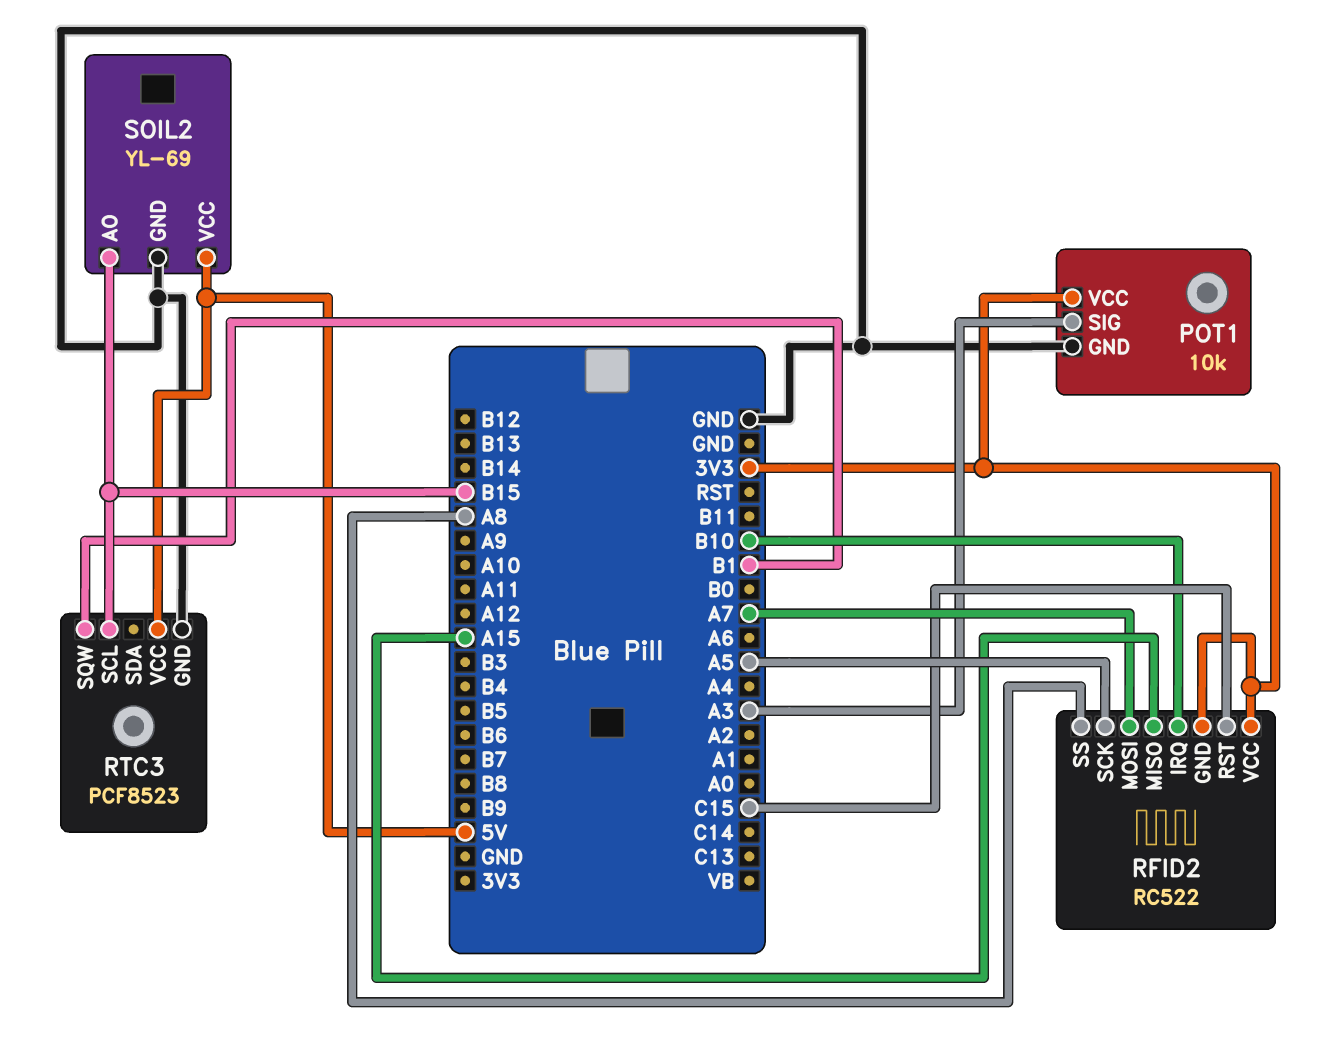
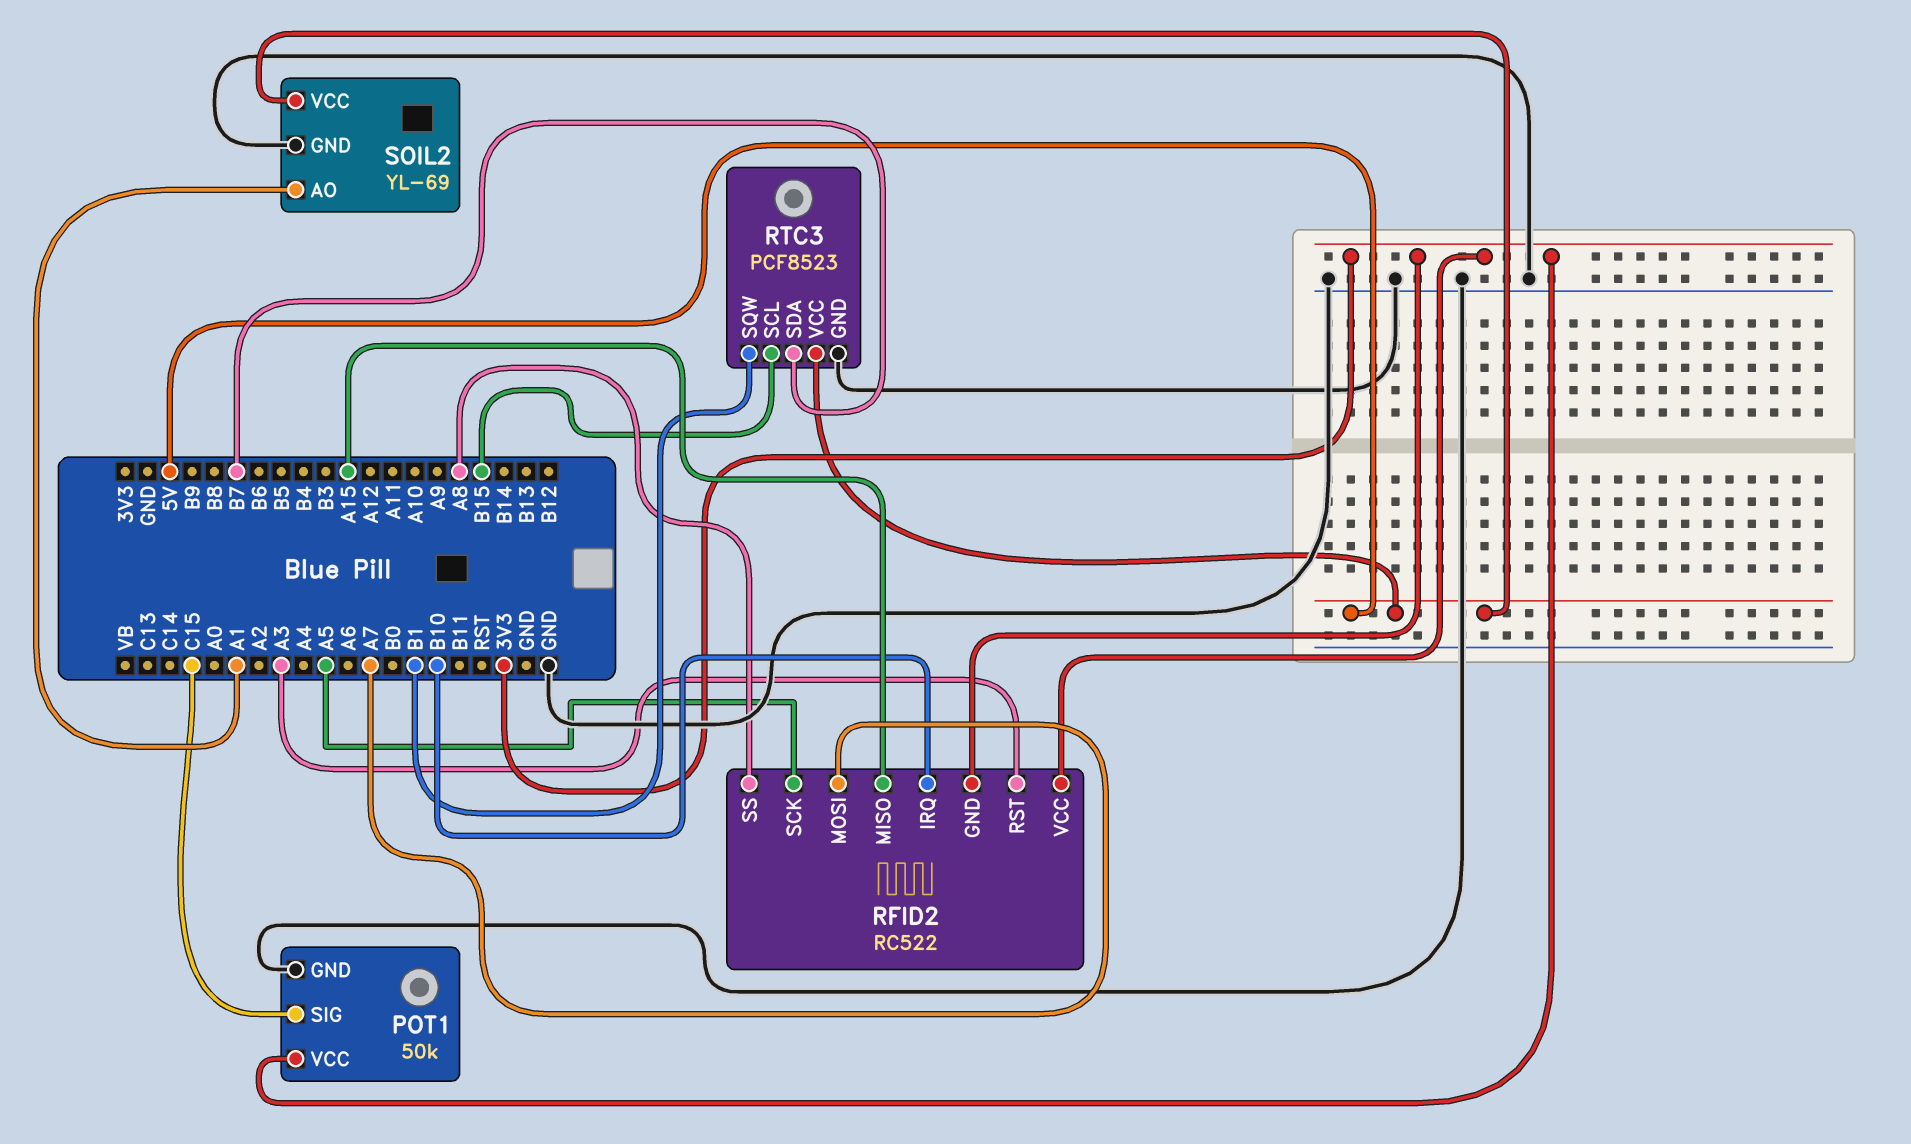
POT1: 10k -> 50k
POT1 pin SIG: A3 -> C15
RFID2 pin RST: C15 -> A3
RTC3 pin SDA: none -> B7
SOIL2 pin AO: B15 -> A1

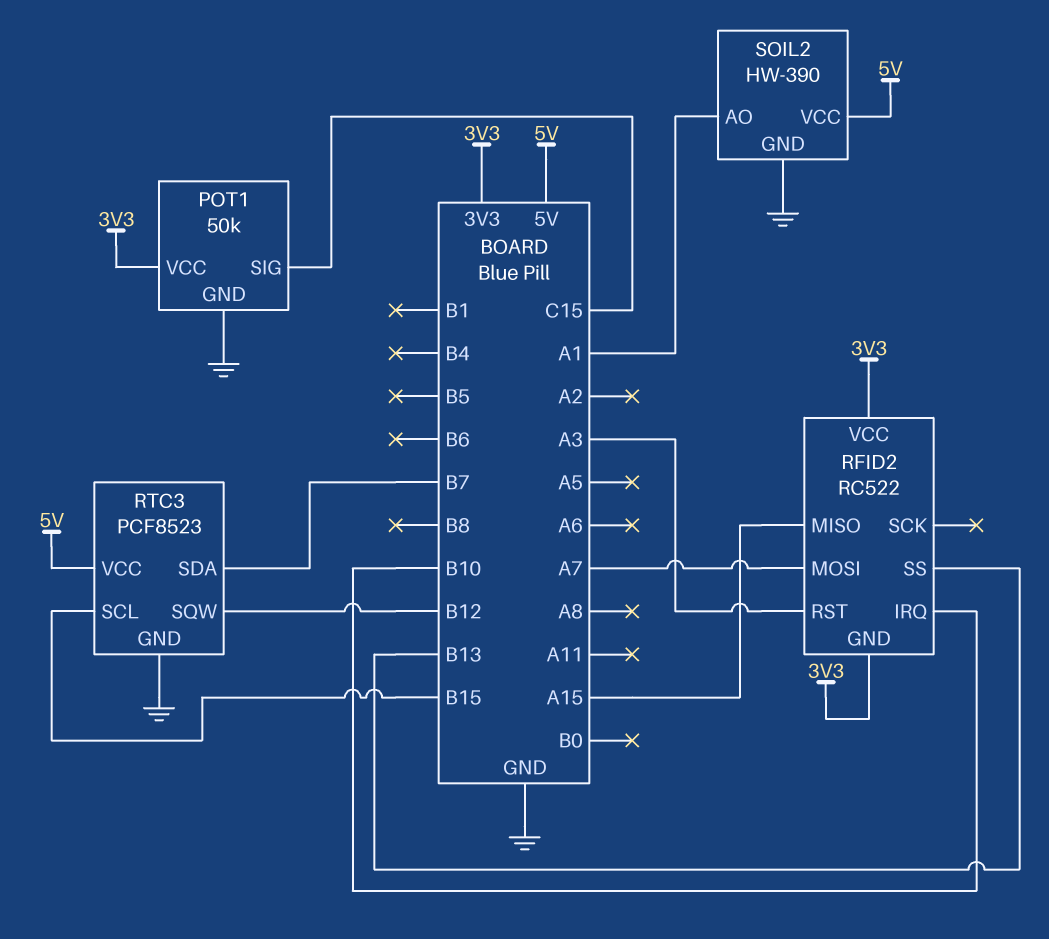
RFID2 pin SCK: A5 -> none
RFID2 pin SS: A8 -> B13
RTC3 pin SQW: B1 -> B12
SOIL2: YL-69 -> HW-390

